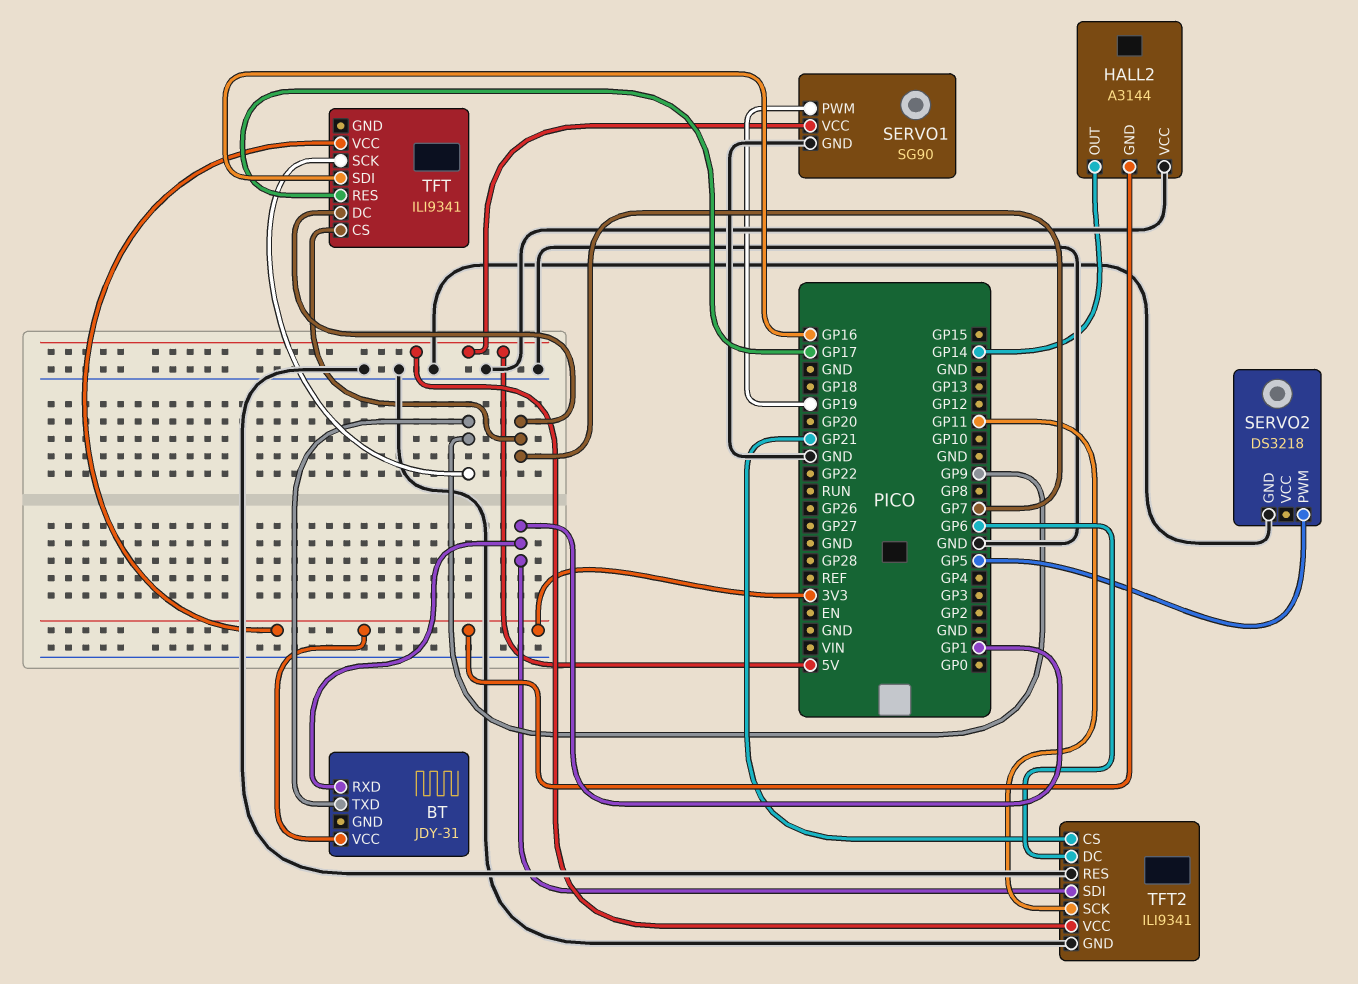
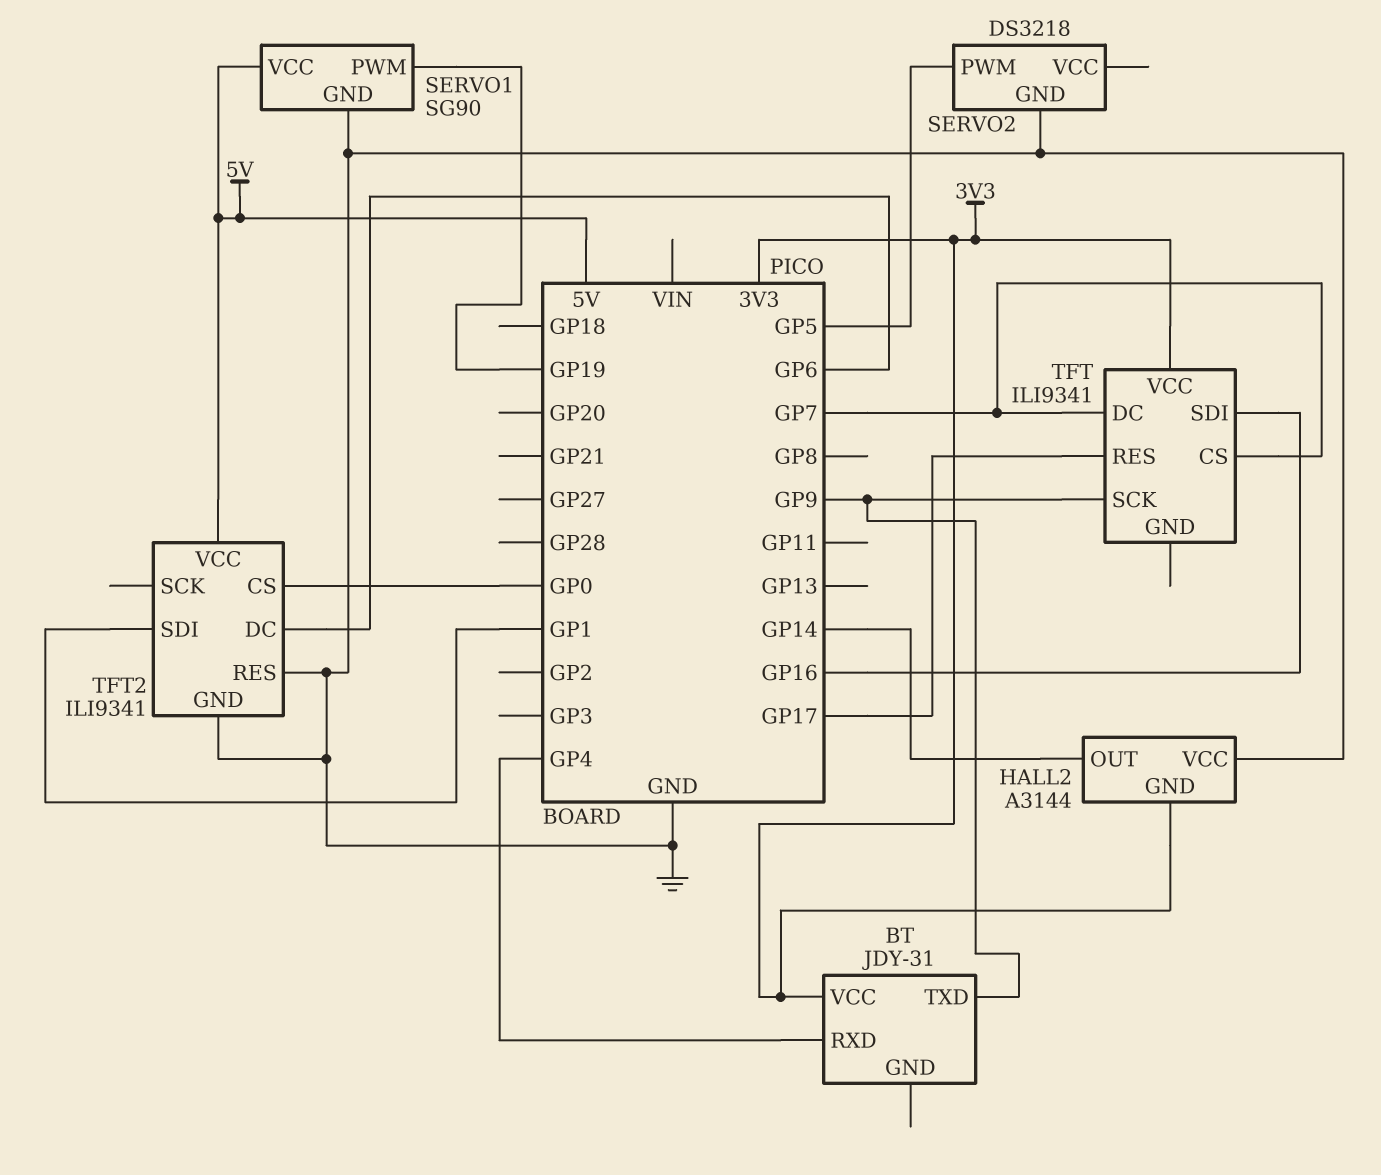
BT pin RXD: GP1 -> GP4
TFT2 pin CS: GP21 -> GP0
TFT2 pin SCK: GP11 -> none

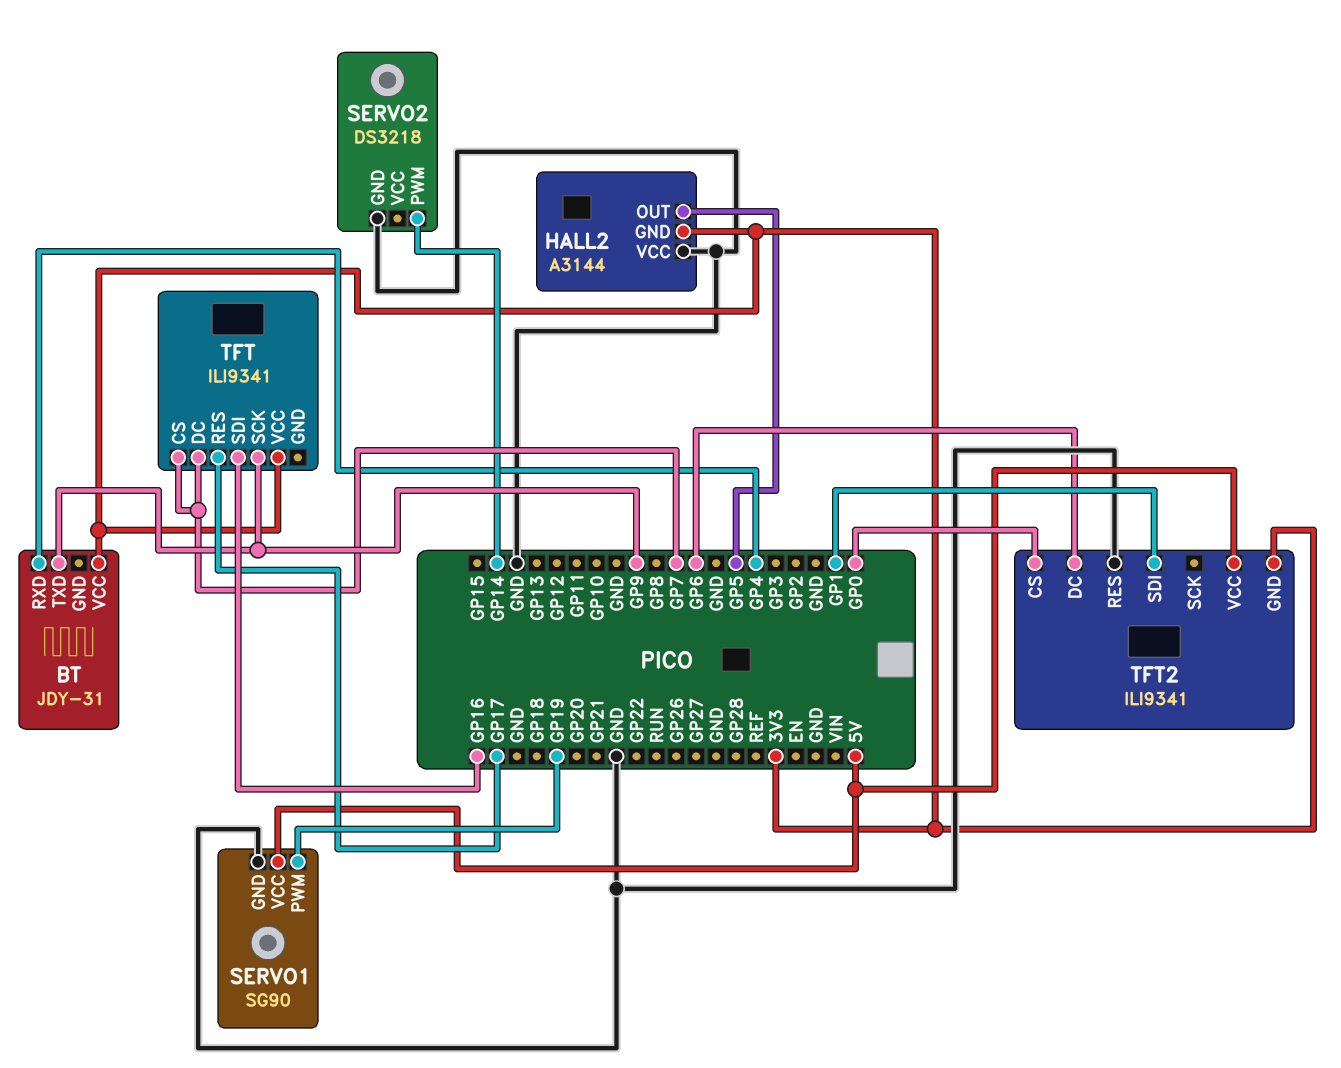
HALL2 pin OUT: GP14 -> GP5
SERVO2 pin PWM: GP5 -> GP14
TFT2 pin GND: GND -> 3V3

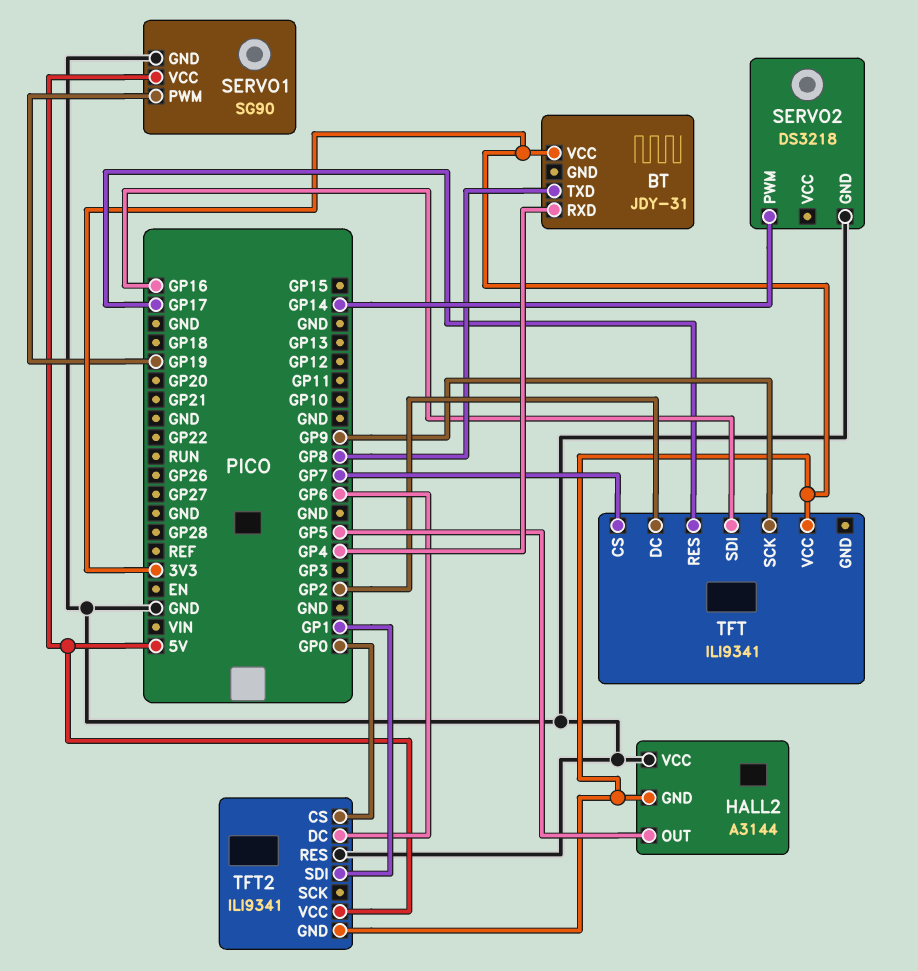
BT pin TXD: GP9 -> GP8
TFT pin DC: GP7 -> GP2

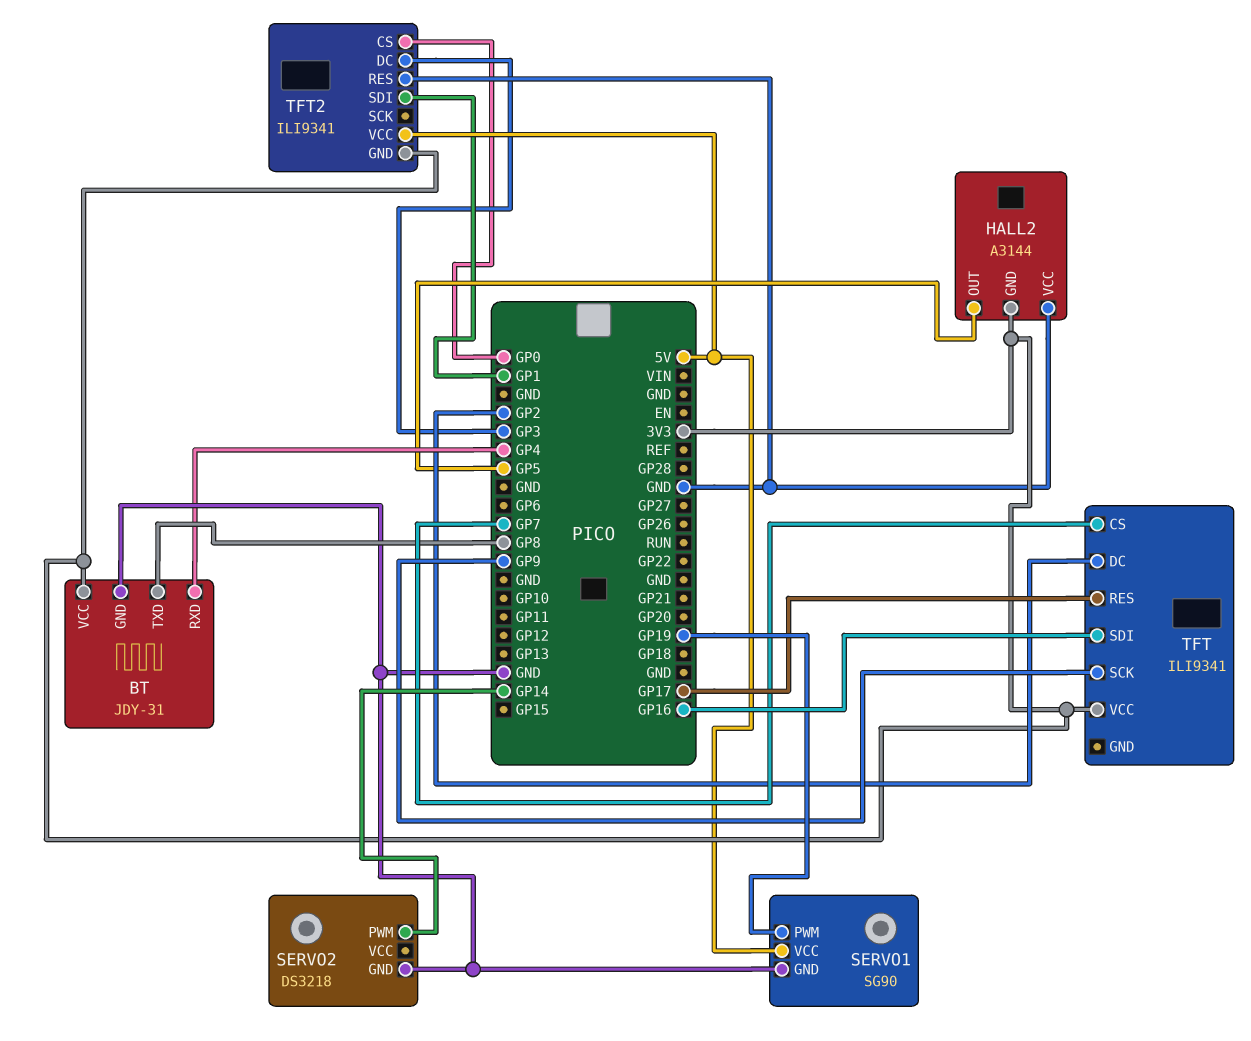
BT pin GND: none -> GND
TFT2 pin DC: GP6 -> GP3

